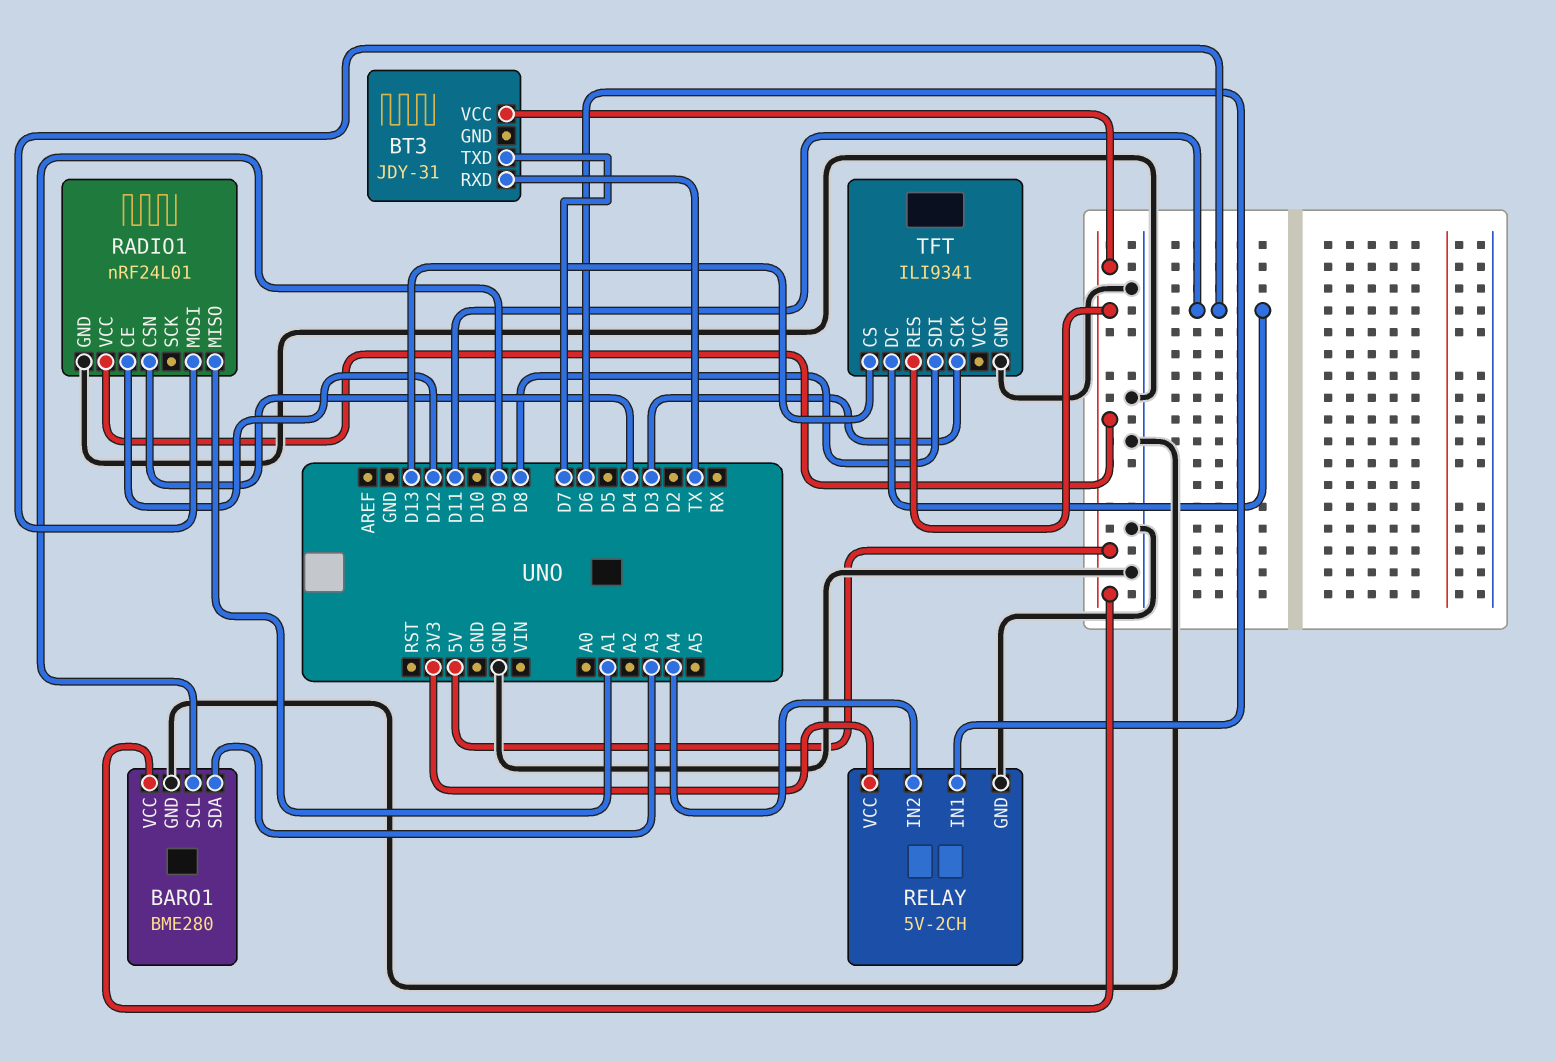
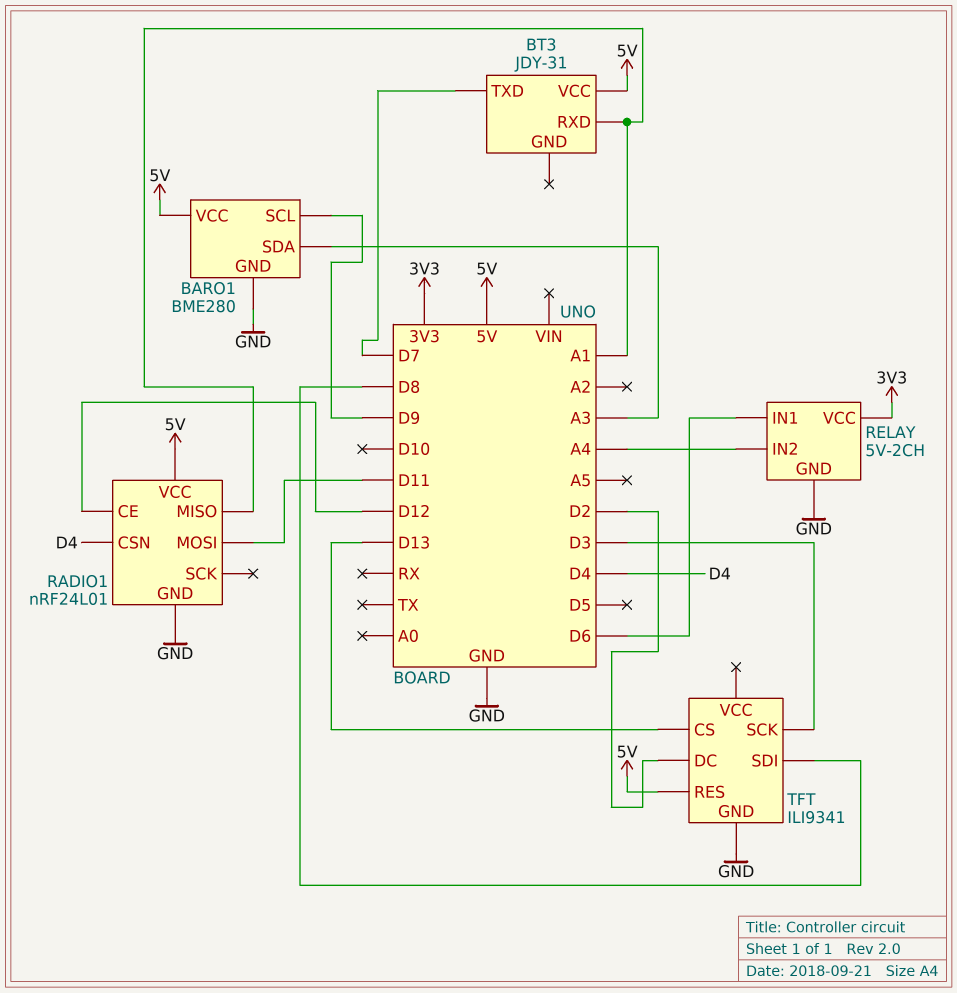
BT3 pin RXD: TX -> A1
TFT pin DC: D11 -> D2

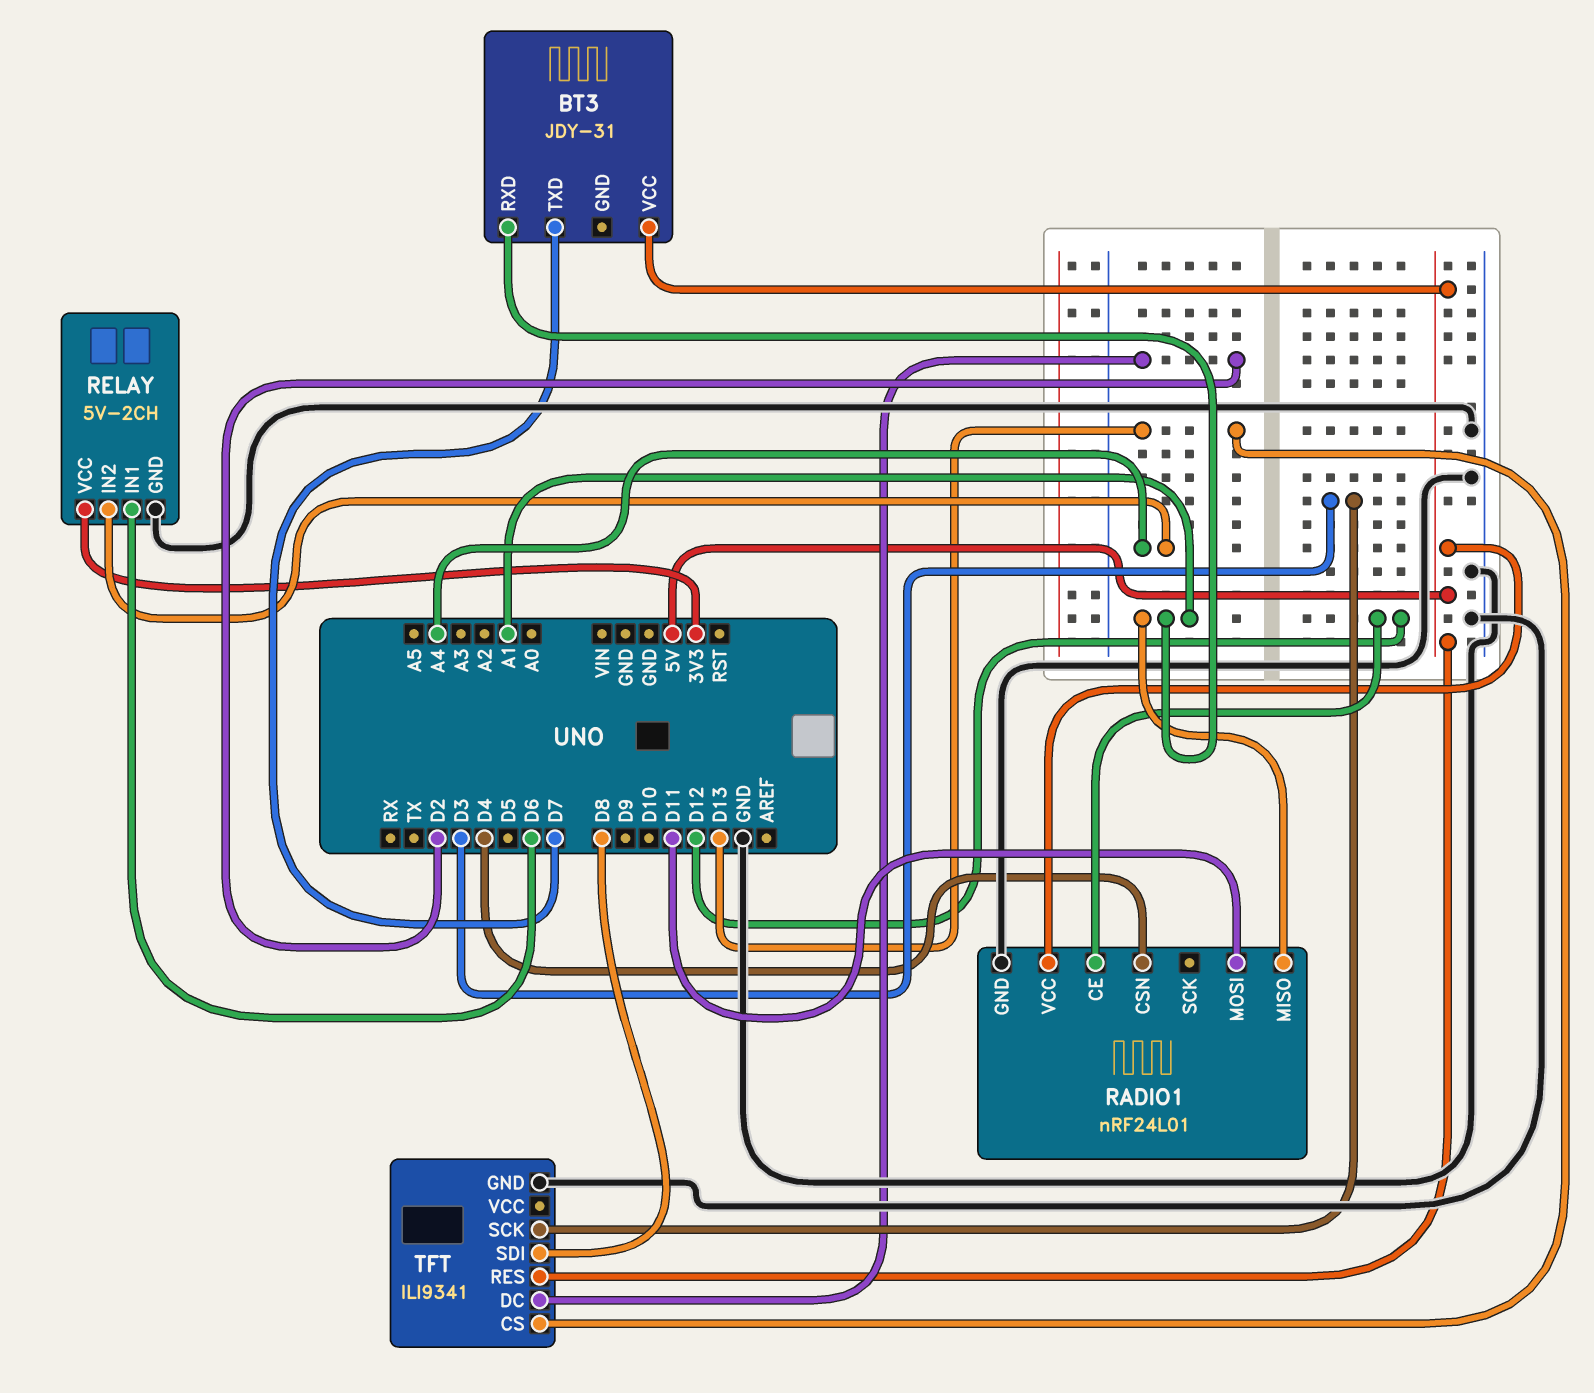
BARO1: BME280 -> none
BARO1 pin GND: GND -> none
BARO1 pin SCL: D9 -> none
BARO1 pin SDA: A3 -> none
BARO1 pin VCC: 5V -> none

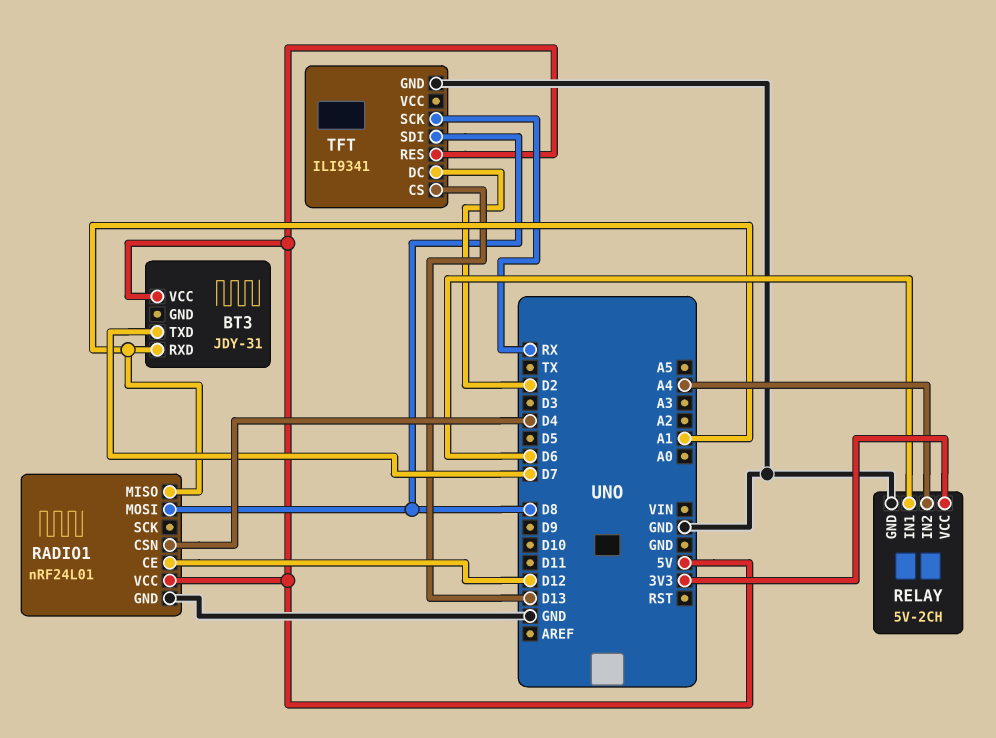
RADIO1 pin MOSI: D11 -> D8
TFT pin SCK: D3 -> RX

